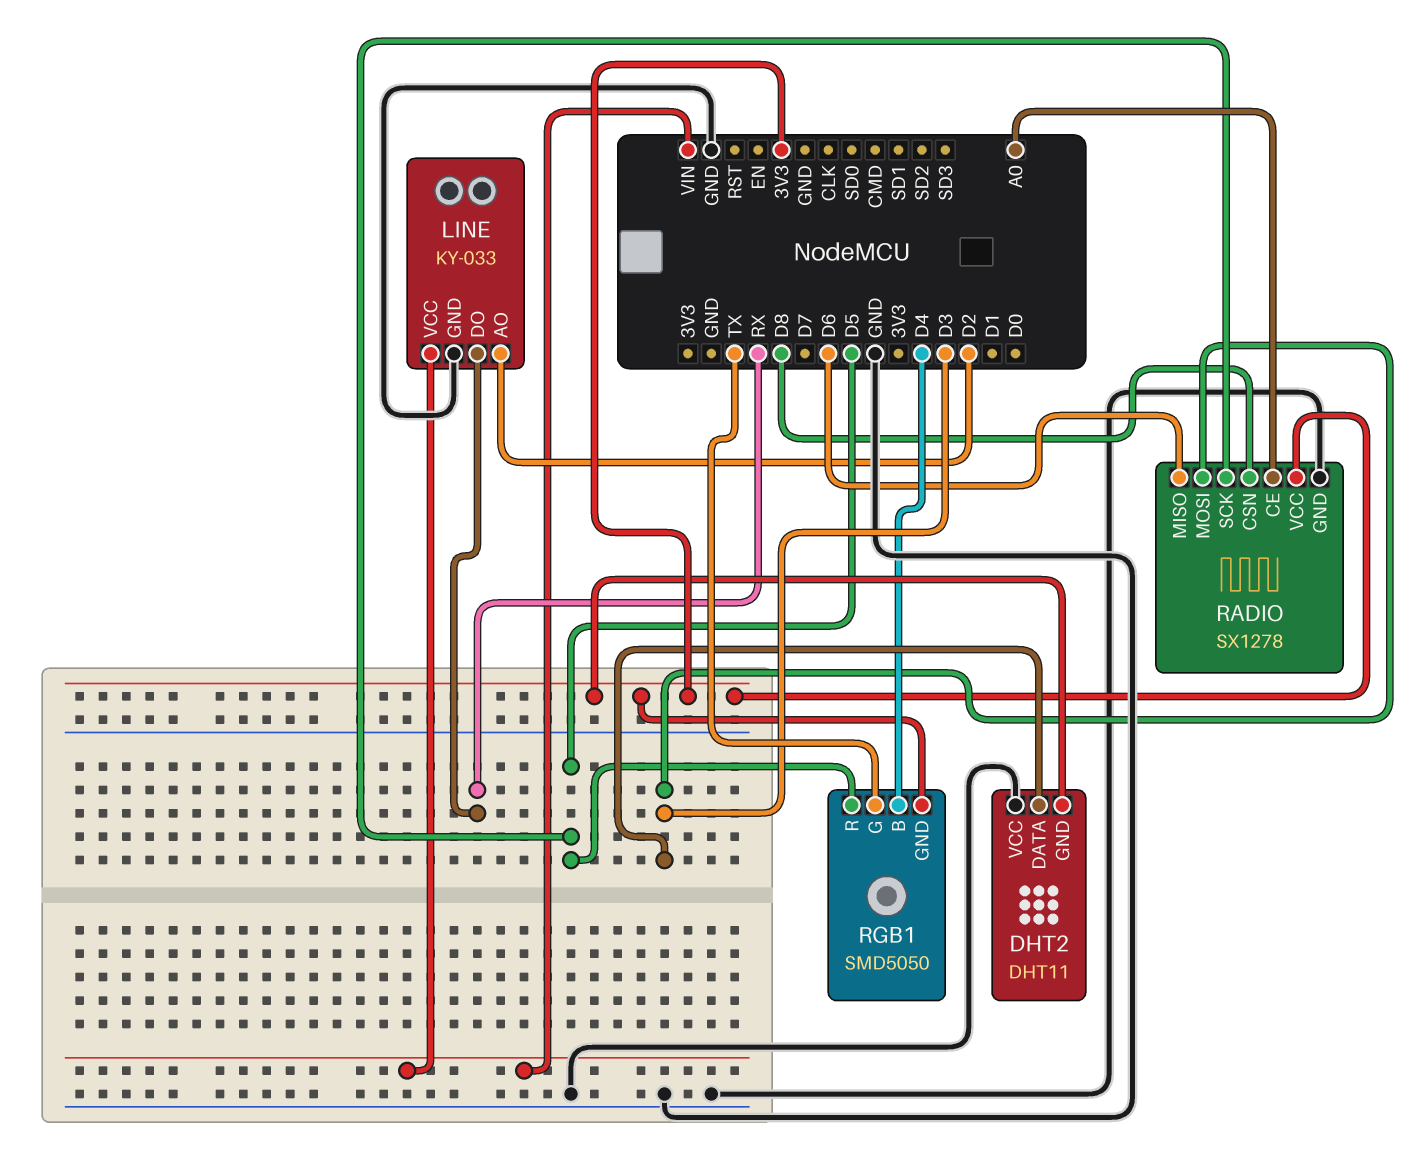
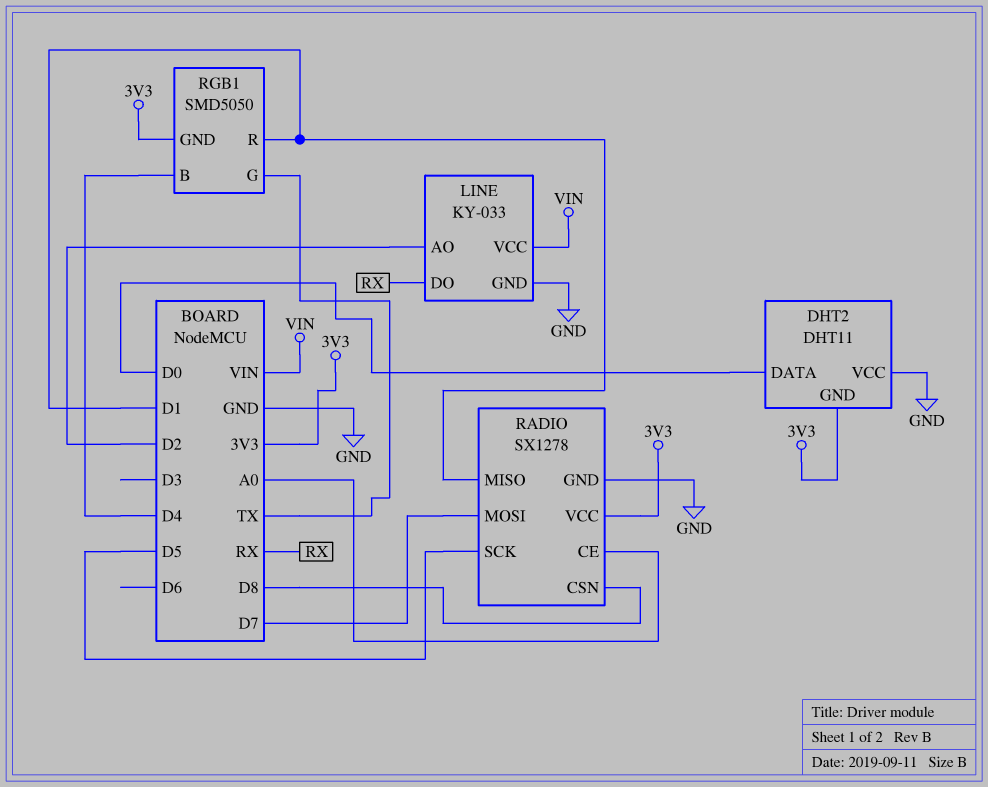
DHT2 pin DATA: D3 -> D0
RADIO pin MISO: D6 -> D1
RADIO pin MOSI: D3 -> D7
RGB1 pin R: D5 -> D1

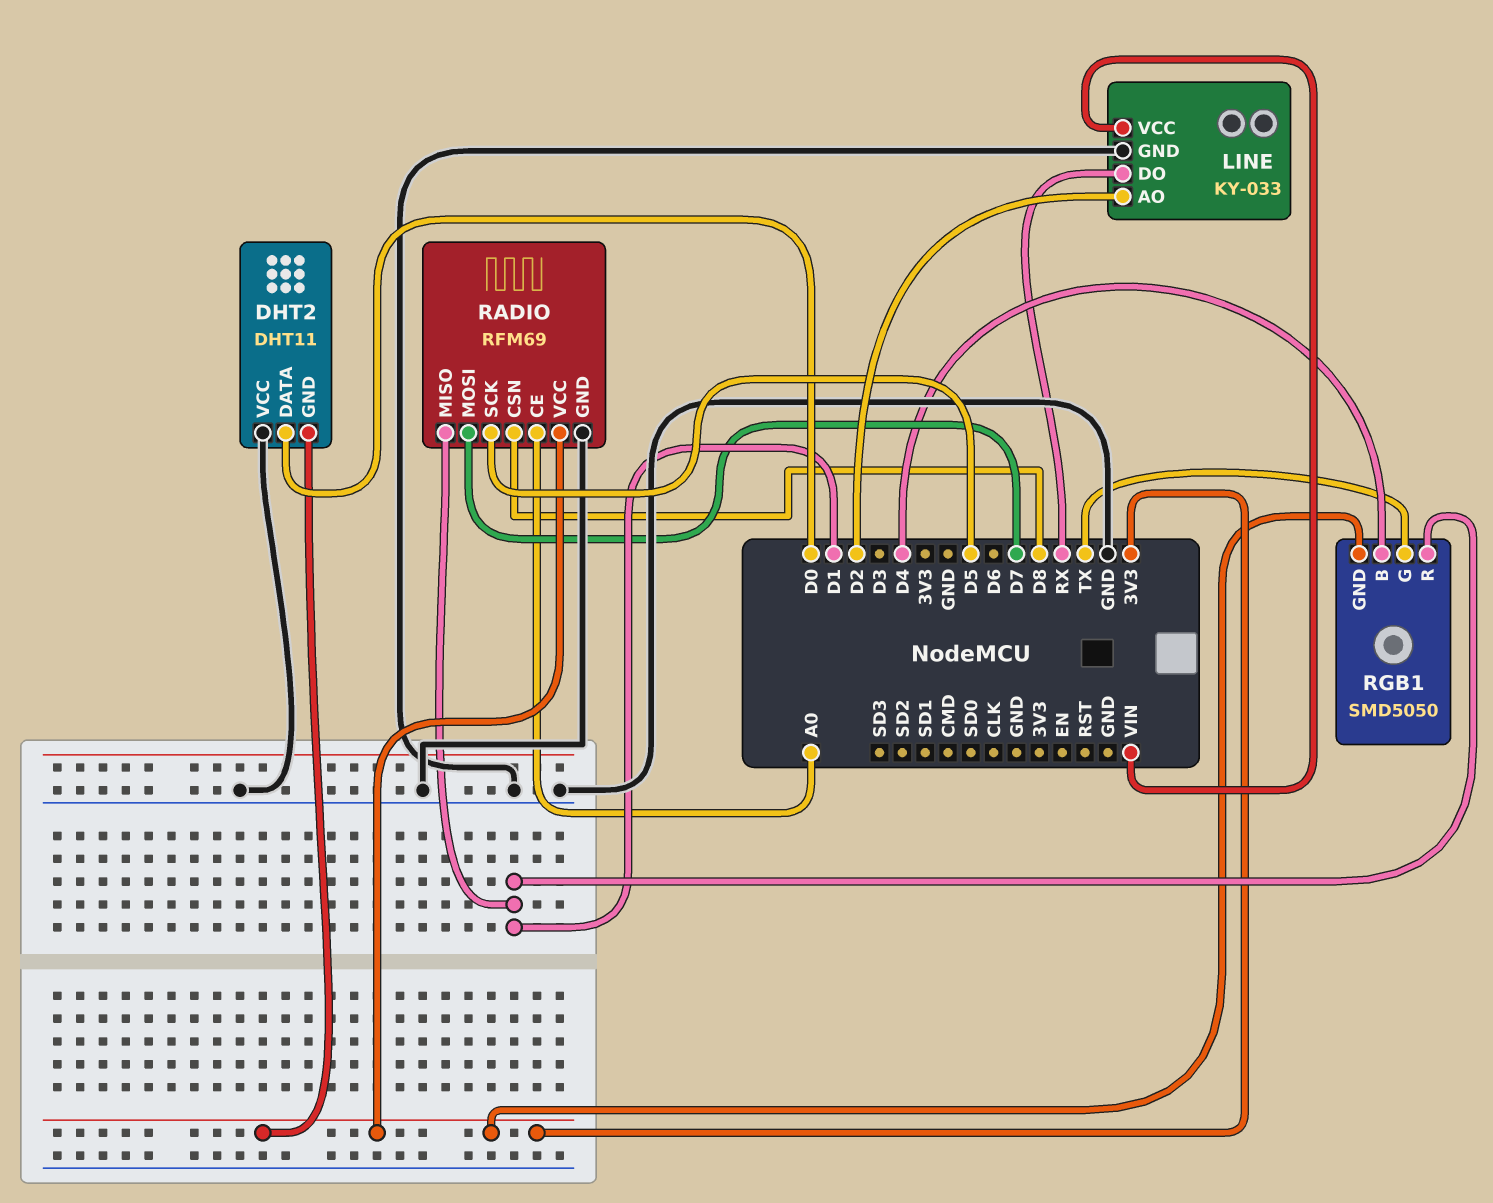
RADIO: SX1278 -> RFM69

